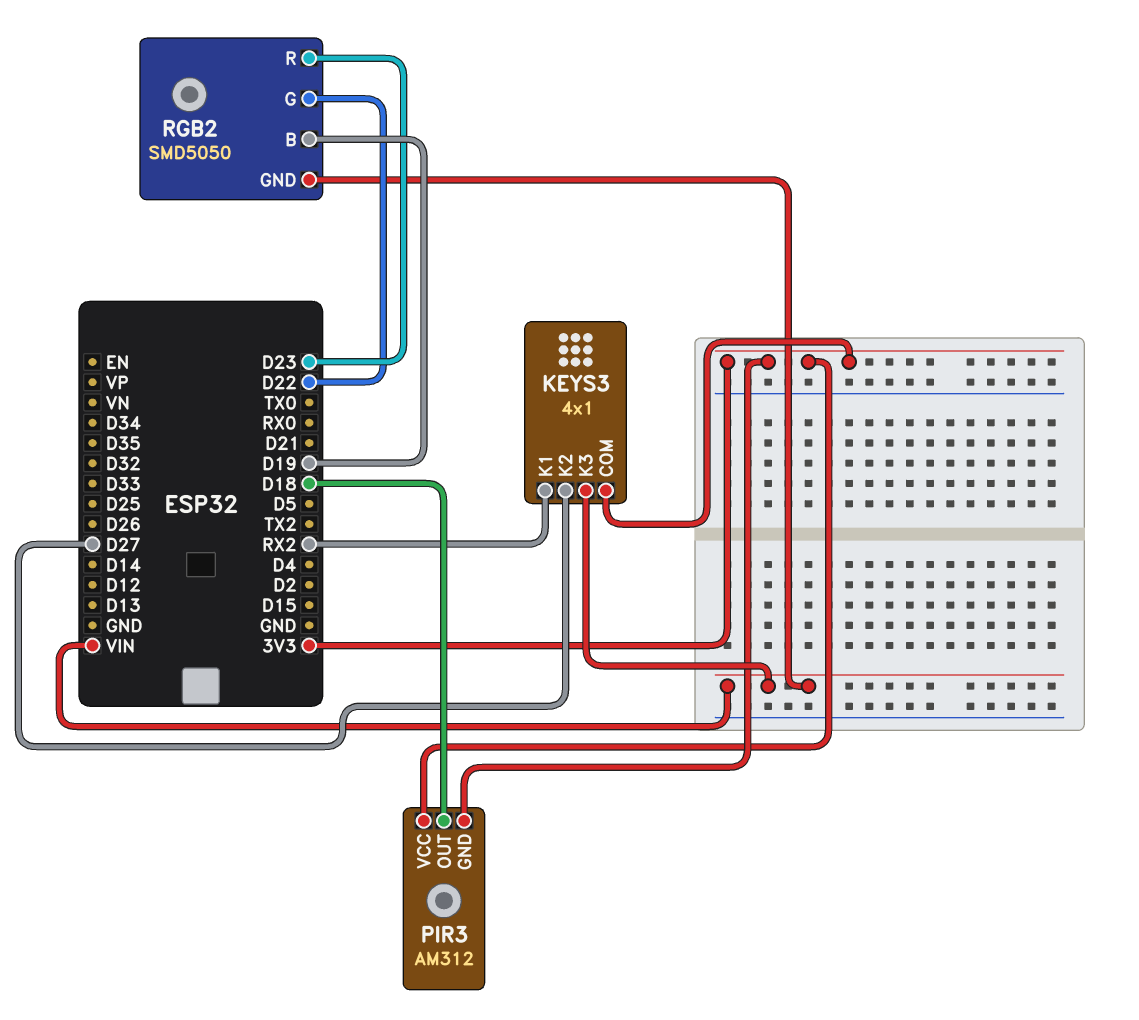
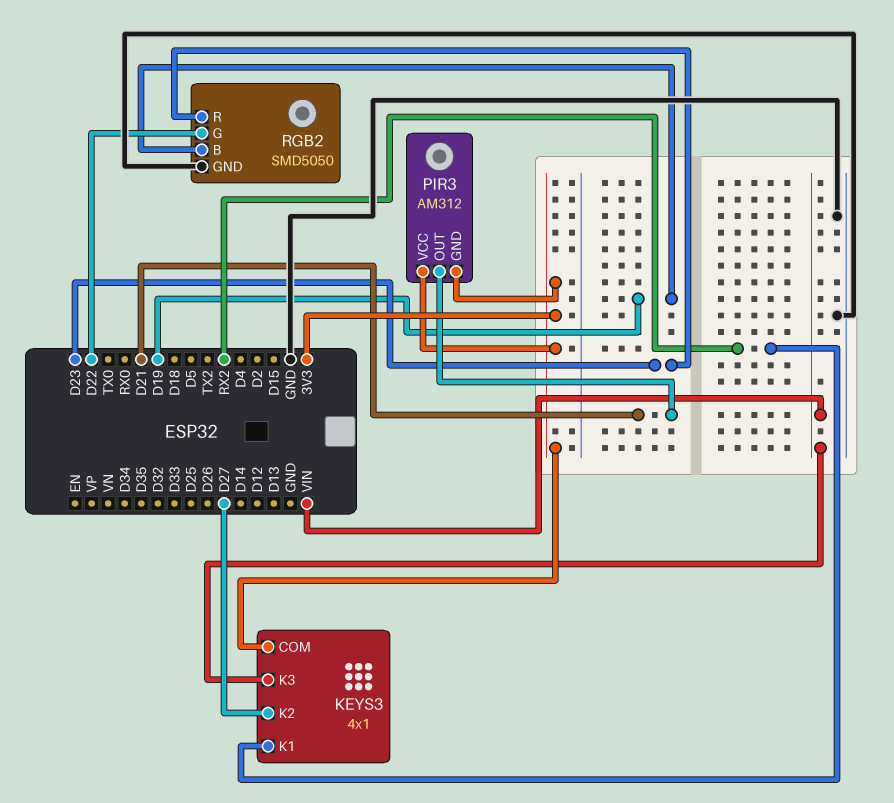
PIR3 pin OUT: D18 -> D21
RGB2 pin GND: VIN -> GND

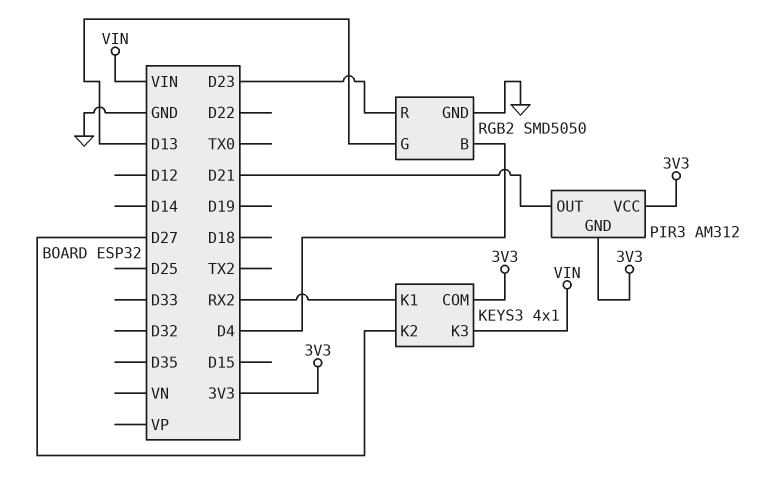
RGB2 pin B: D19 -> D4
RGB2 pin G: D22 -> D13

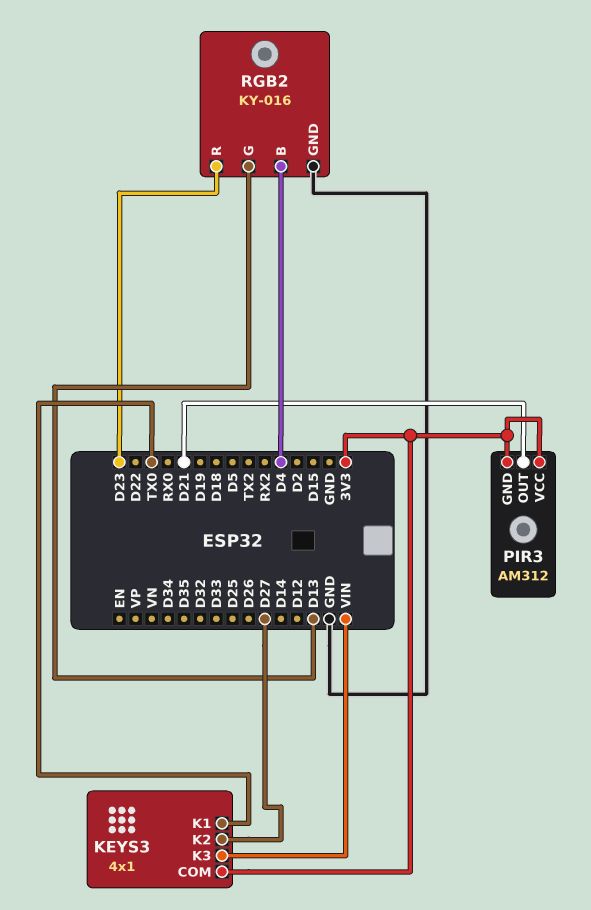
KEYS3 pin K1: RX2 -> TX0
RGB2: SMD5050 -> KY-016

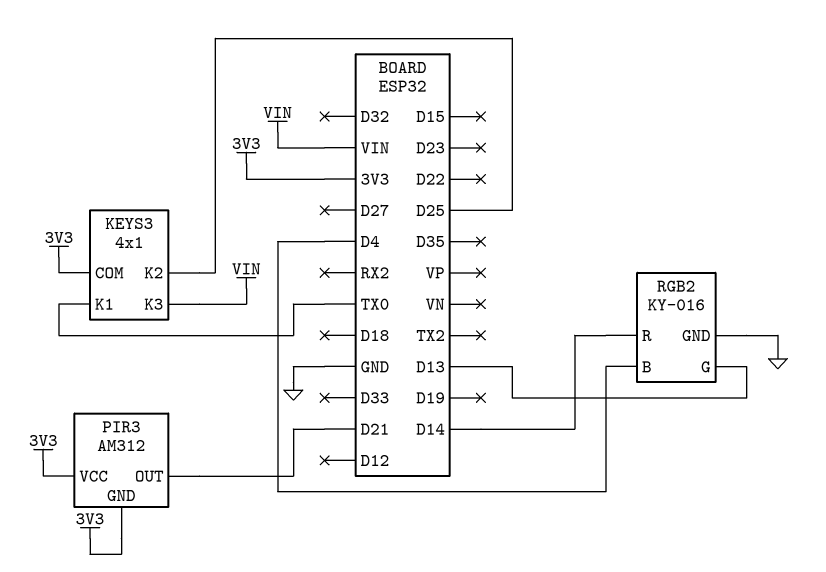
KEYS3 pin K2: D27 -> D25
RGB2 pin R: D23 -> D14

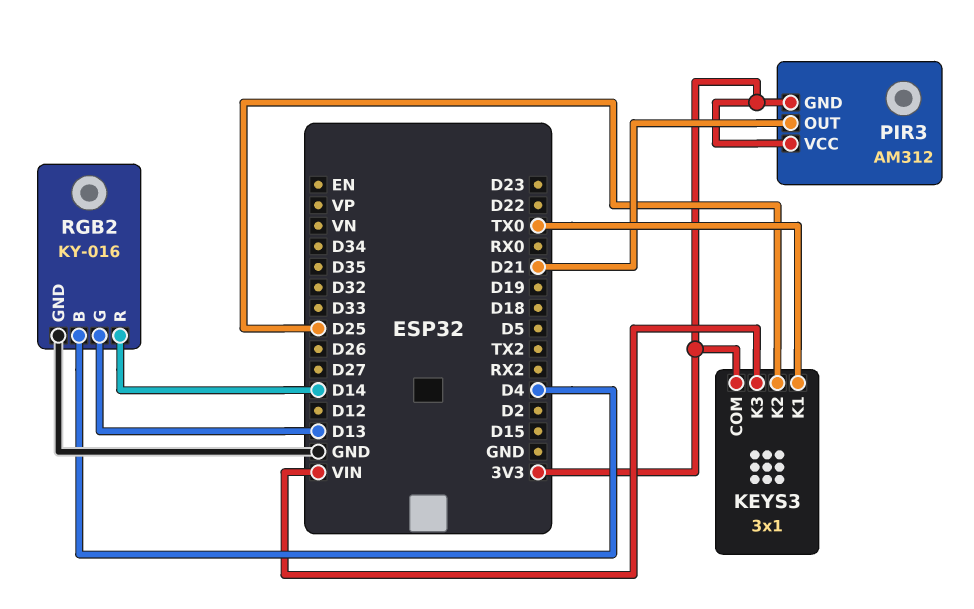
KEYS3: 4x1 -> 3x1

